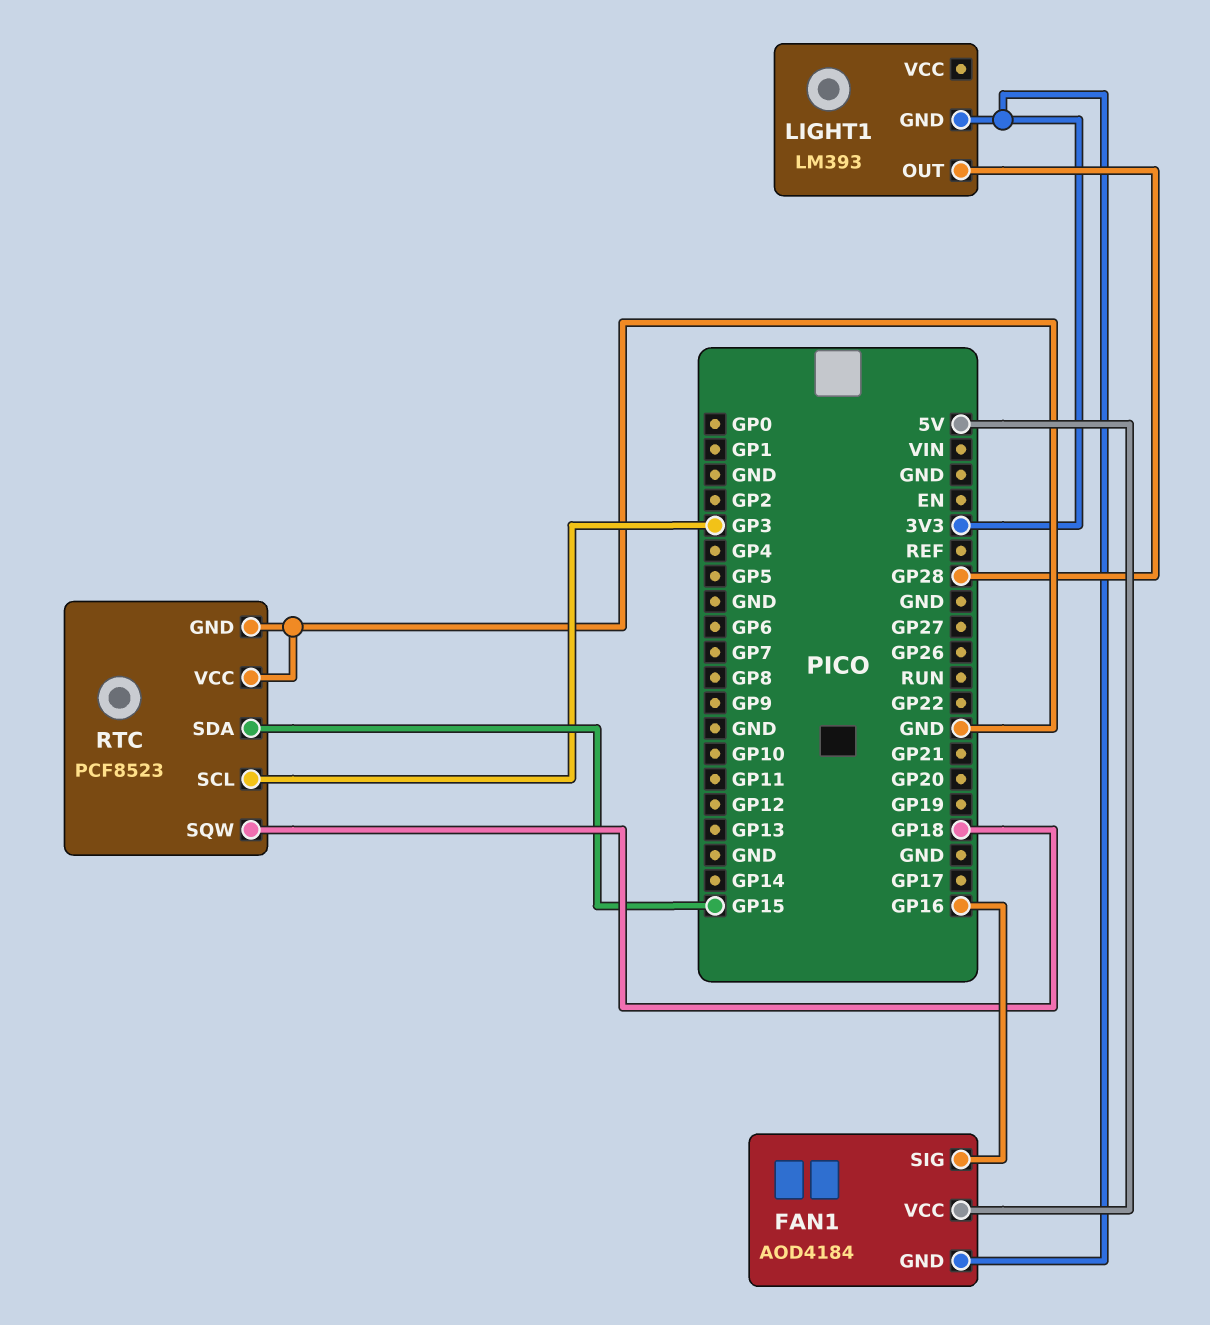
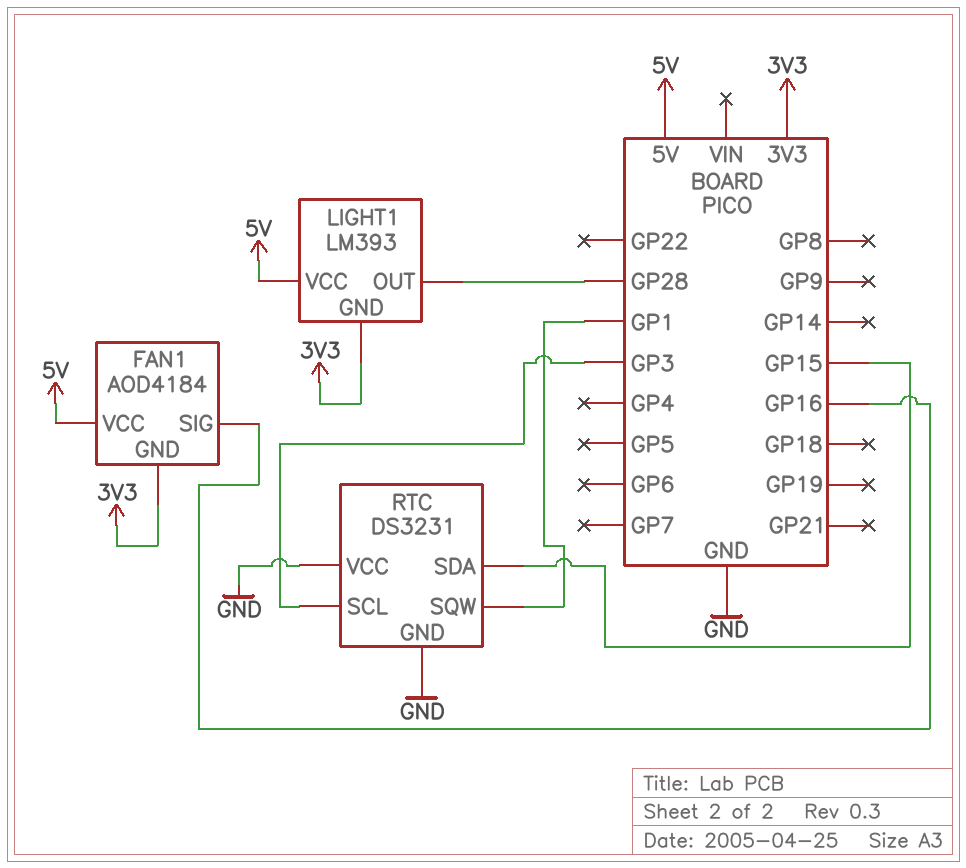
LIGHT1 pin VCC: none -> 5V
RTC: PCF8523 -> DS3231
RTC pin SQW: GP18 -> GP1

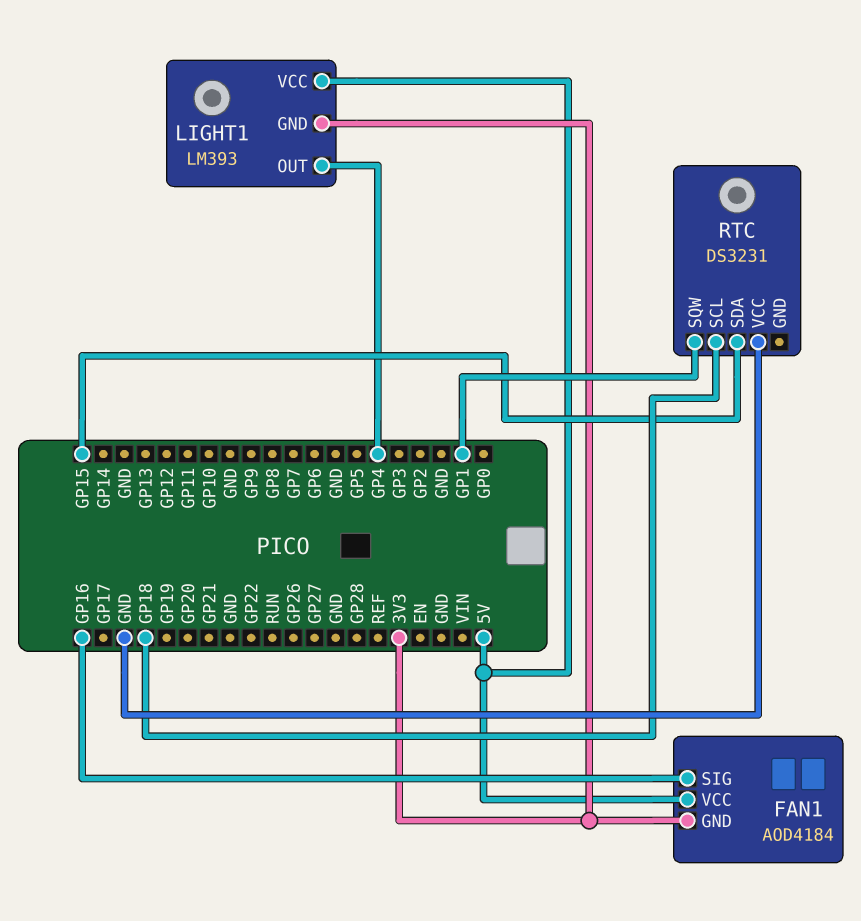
LIGHT1 pin OUT: GP28 -> GP4
RTC pin GND: GND -> none
RTC pin SCL: GP3 -> GP18

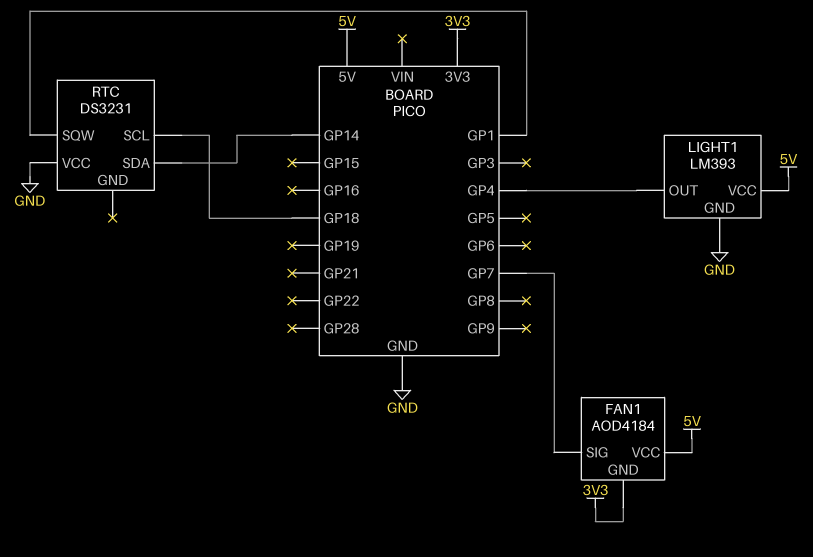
FAN1 pin SIG: GP16 -> GP7
LIGHT1 pin GND: 3V3 -> GND
RTC pin SDA: GP15 -> GP14

